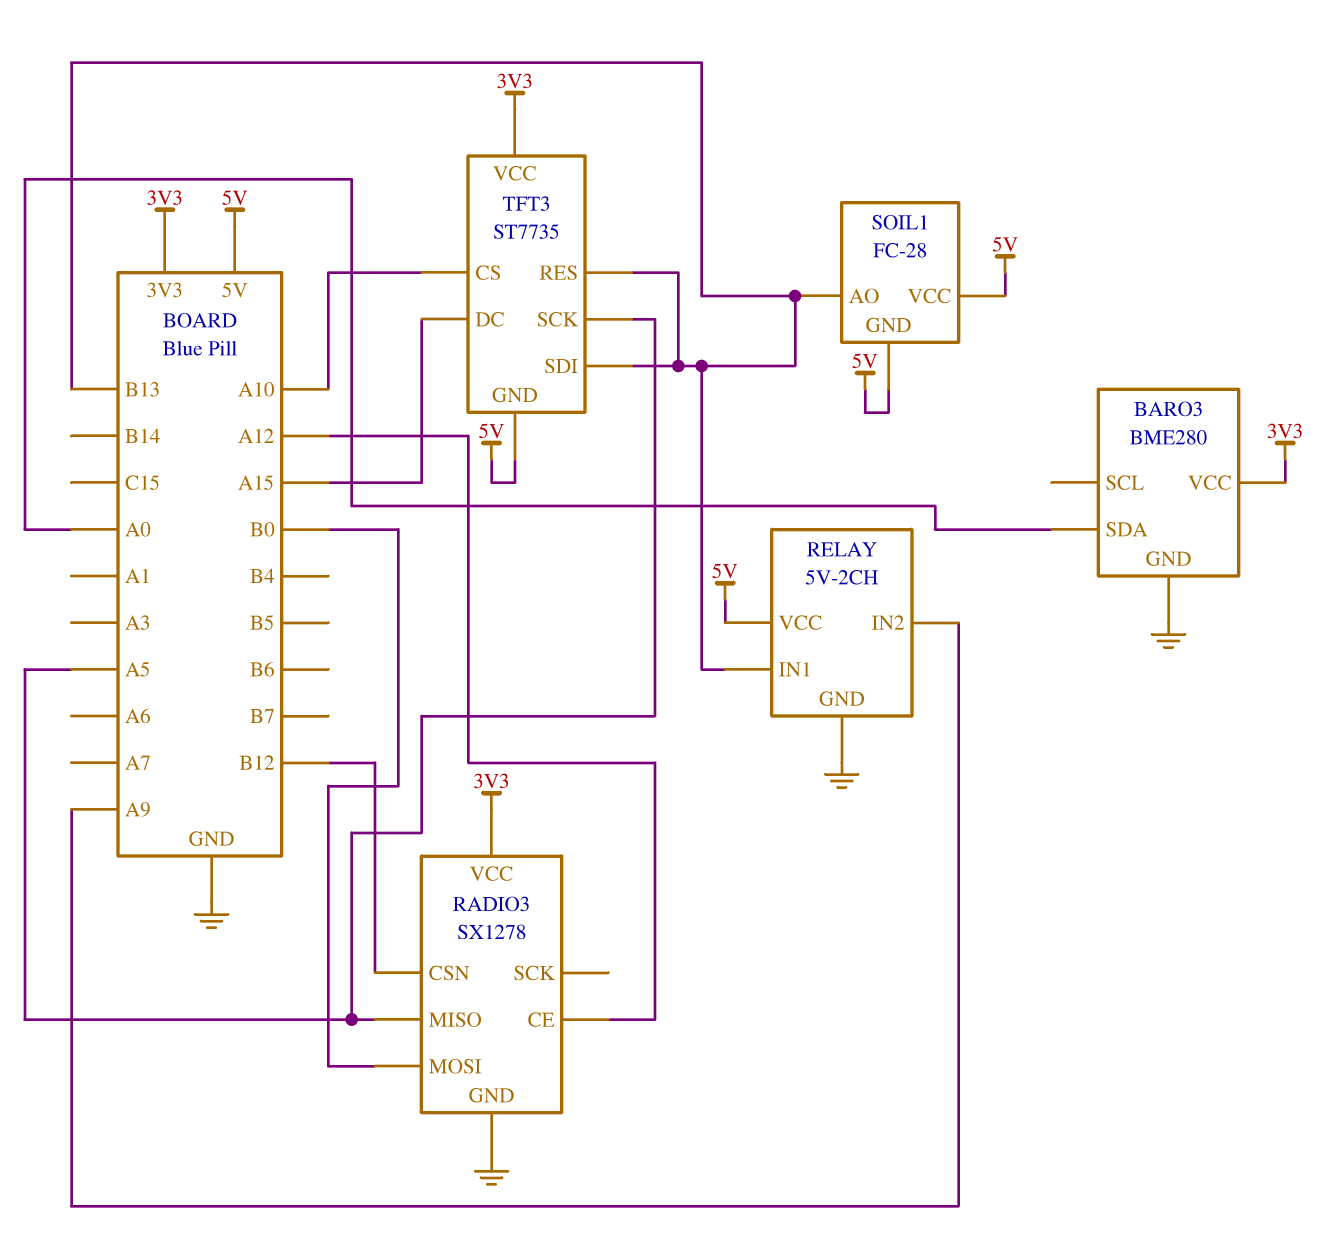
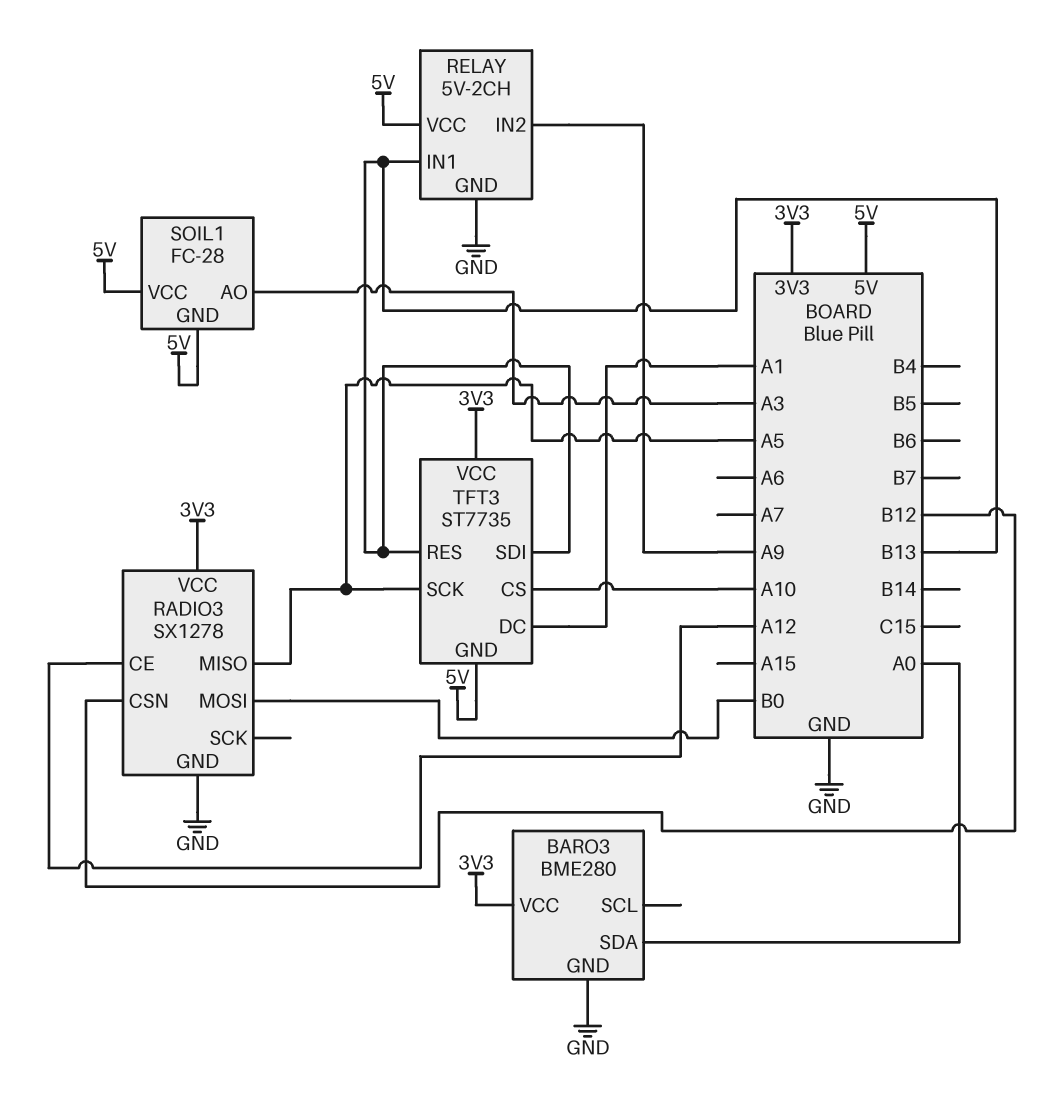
SOIL1 pin AO: B13 -> A3
TFT3 pin DC: A15 -> A1

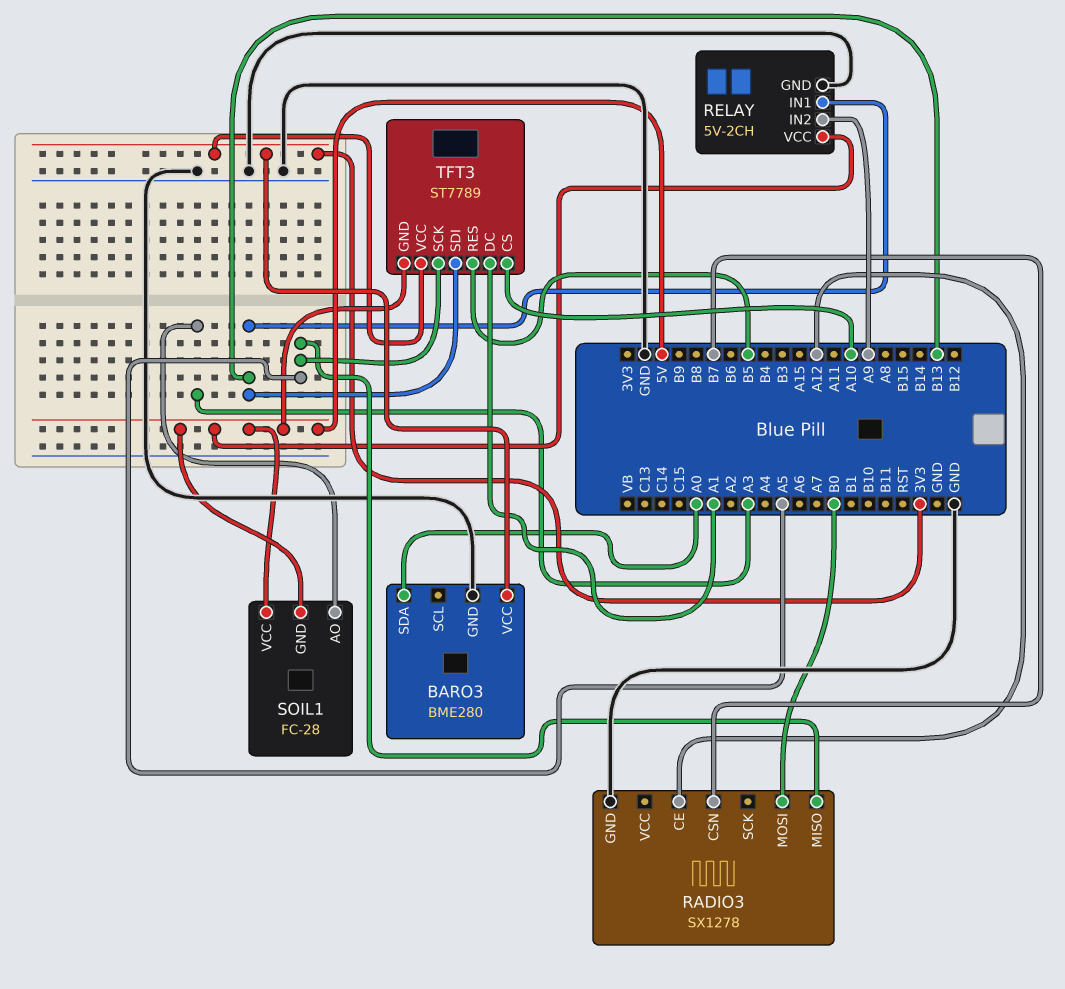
RADIO3 pin CSN: B12 -> B7
RADIO3 pin VCC: 3V3 -> none
TFT3: ST7735 -> ST7789
TFT3 pin RES: B13 -> B5

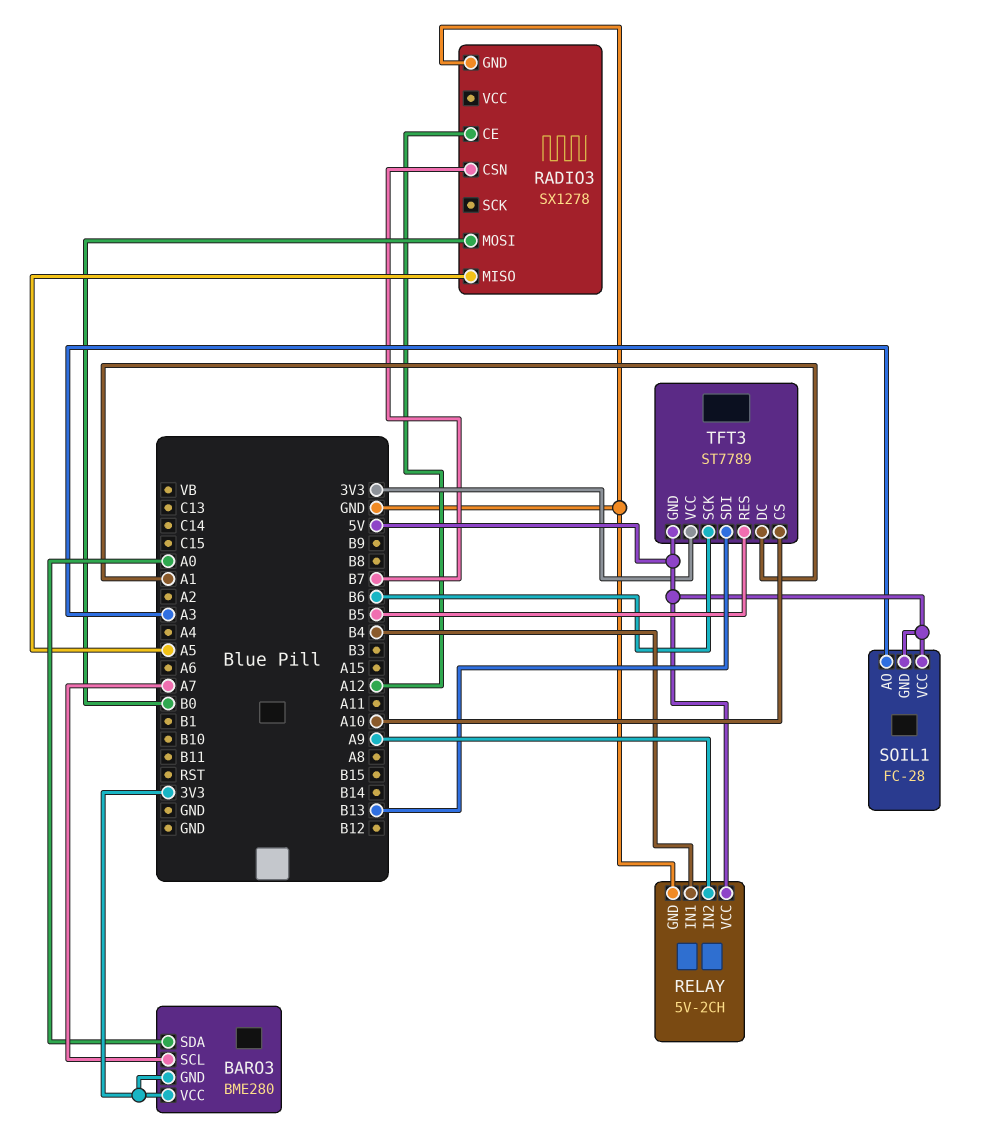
BARO3 pin GND: GND -> 3V3
BARO3 pin SCL: none -> A7
RELAY pin IN1: B13 -> B4
TFT3 pin SCK: A5 -> B6

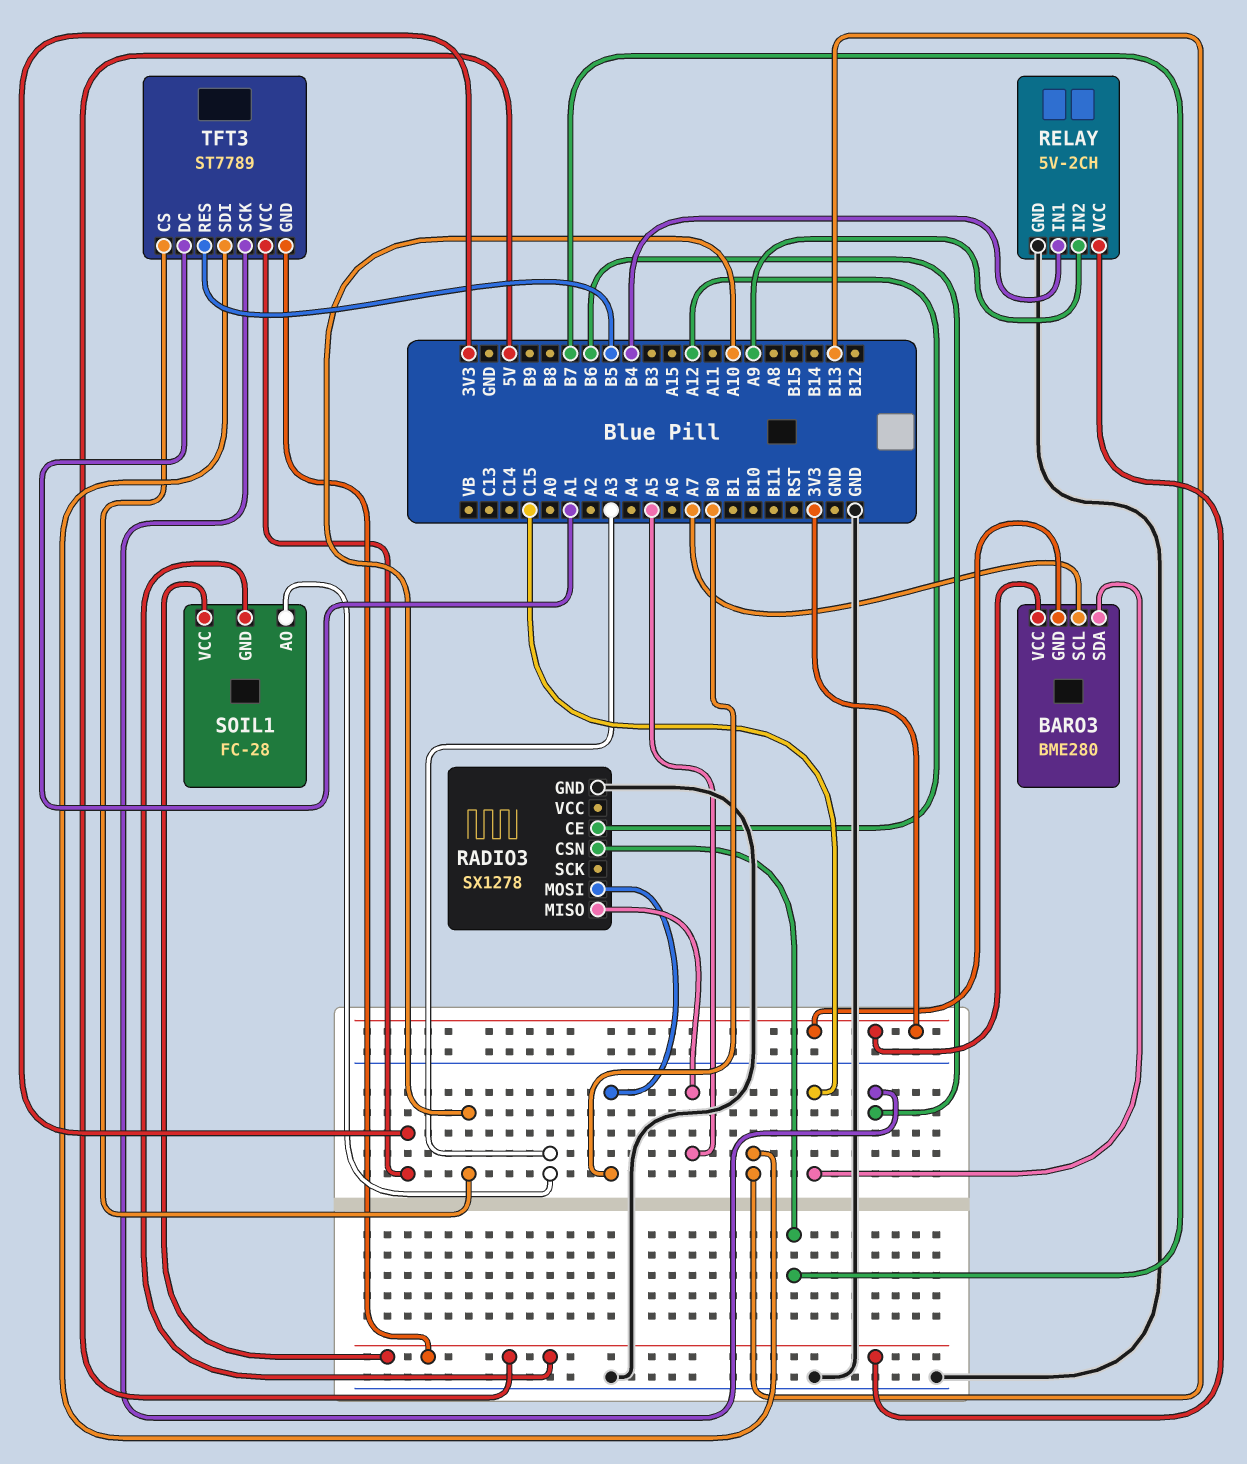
BARO3 pin SDA: A0 -> C15

